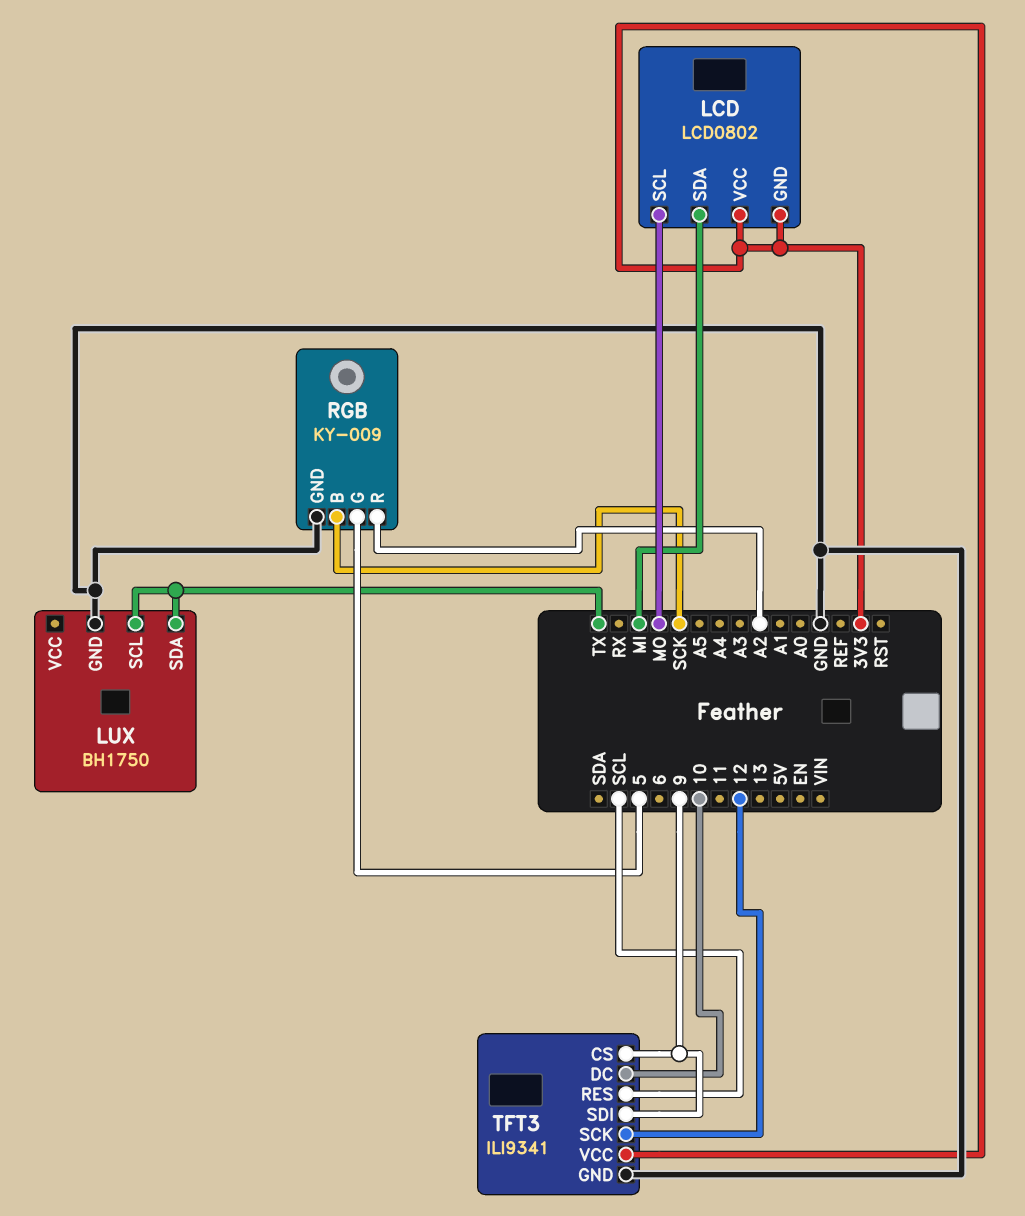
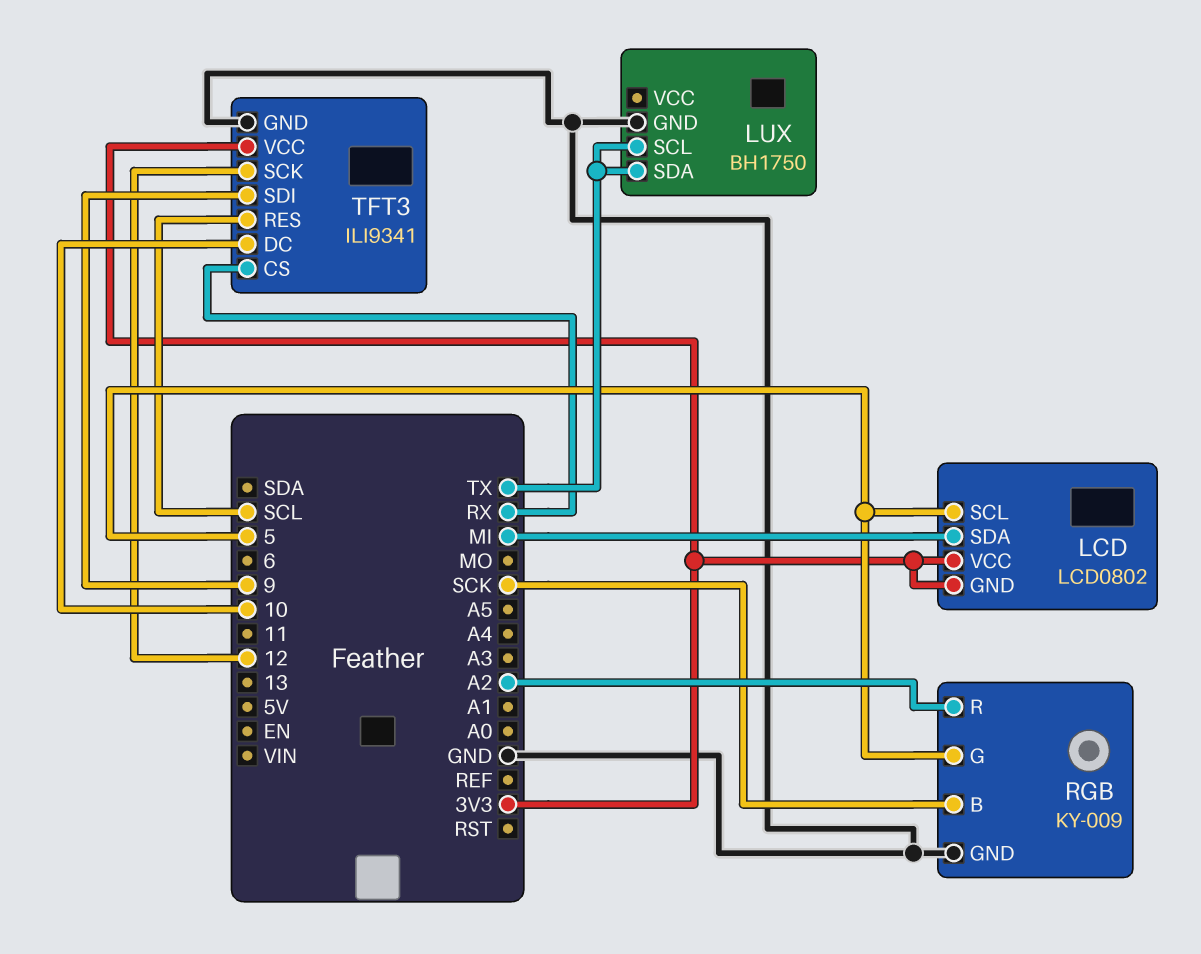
LCD pin SCL: MO -> 5
TFT3 pin CS: 9 -> RX

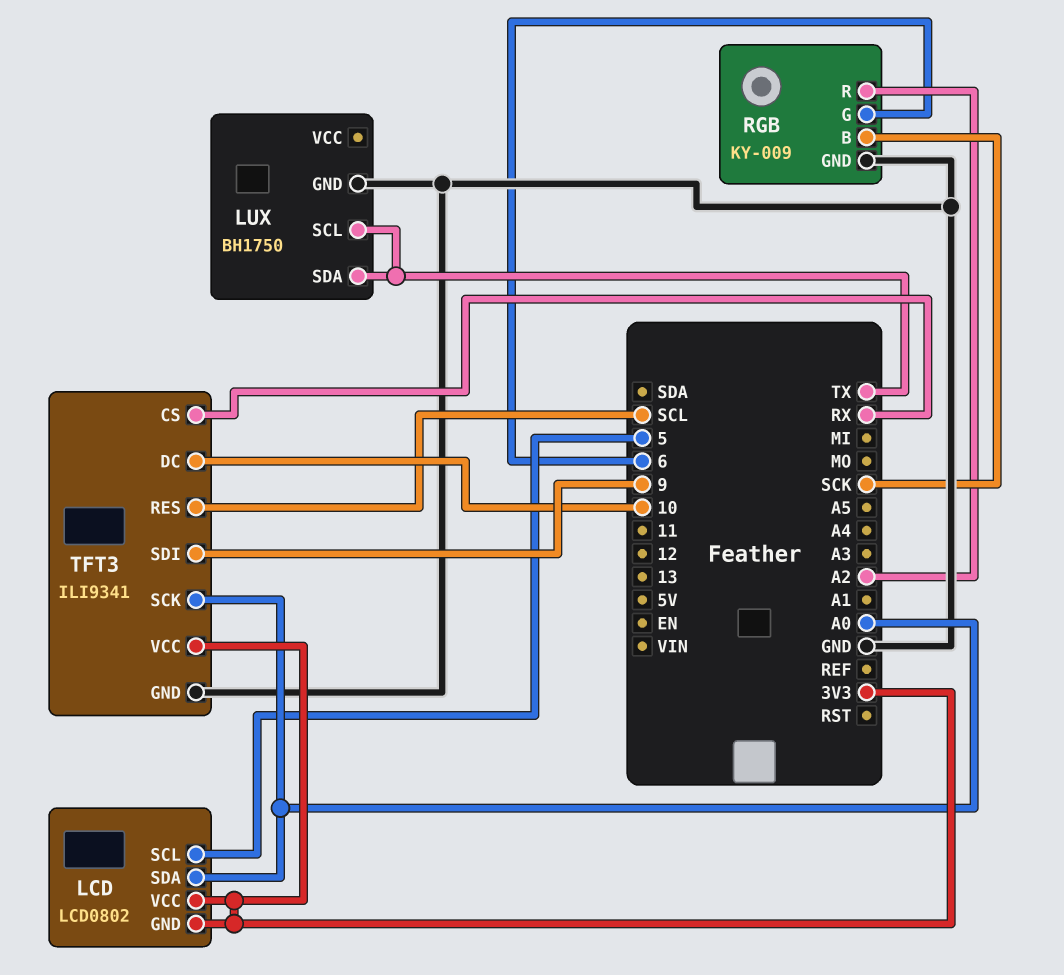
LCD pin SDA: MI -> A0
RGB pin G: 5 -> 6
TFT3 pin SCK: 12 -> A0

